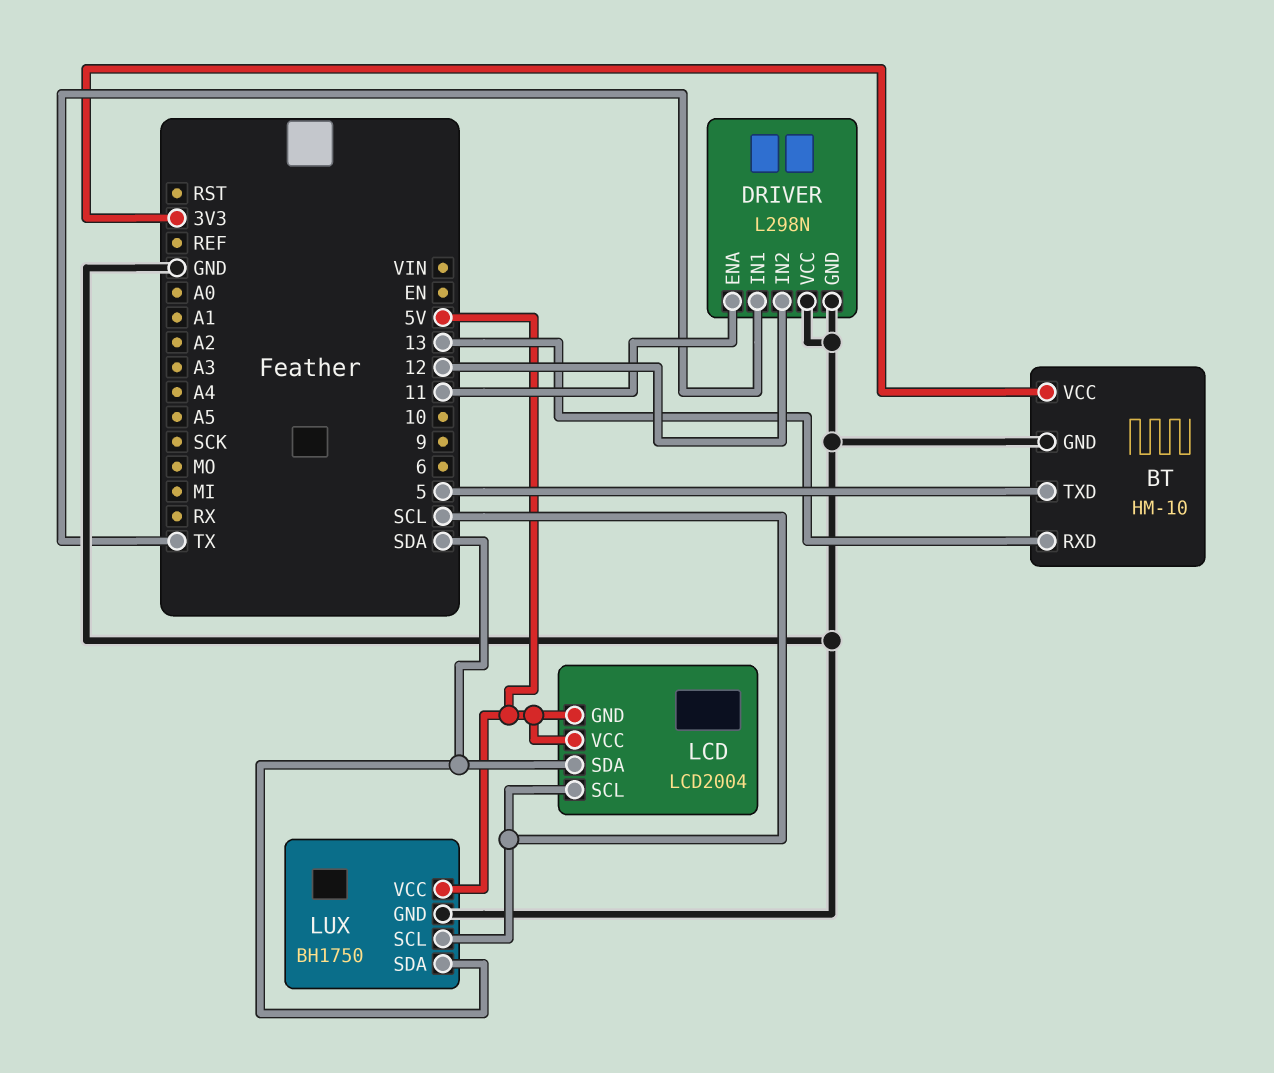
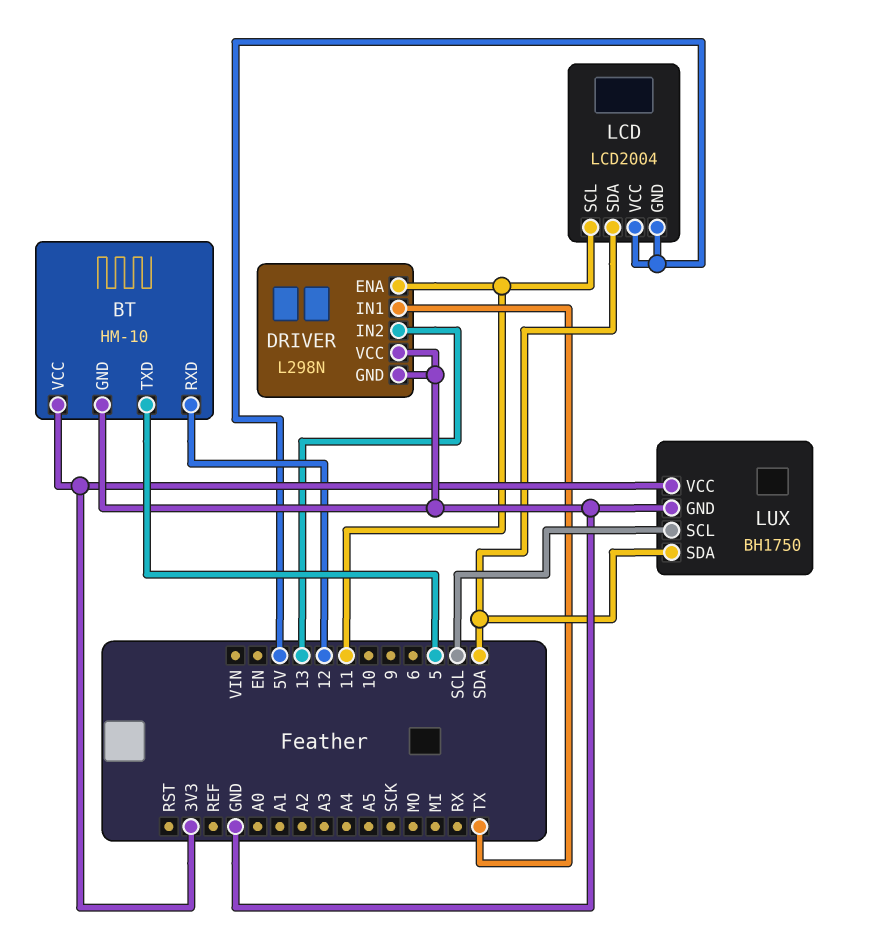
BT pin RXD: 13 -> 12
DRIVER pin IN2: 12 -> 13
LCD pin SCL: SCL -> 11
LUX pin VCC: 5V -> 3V3

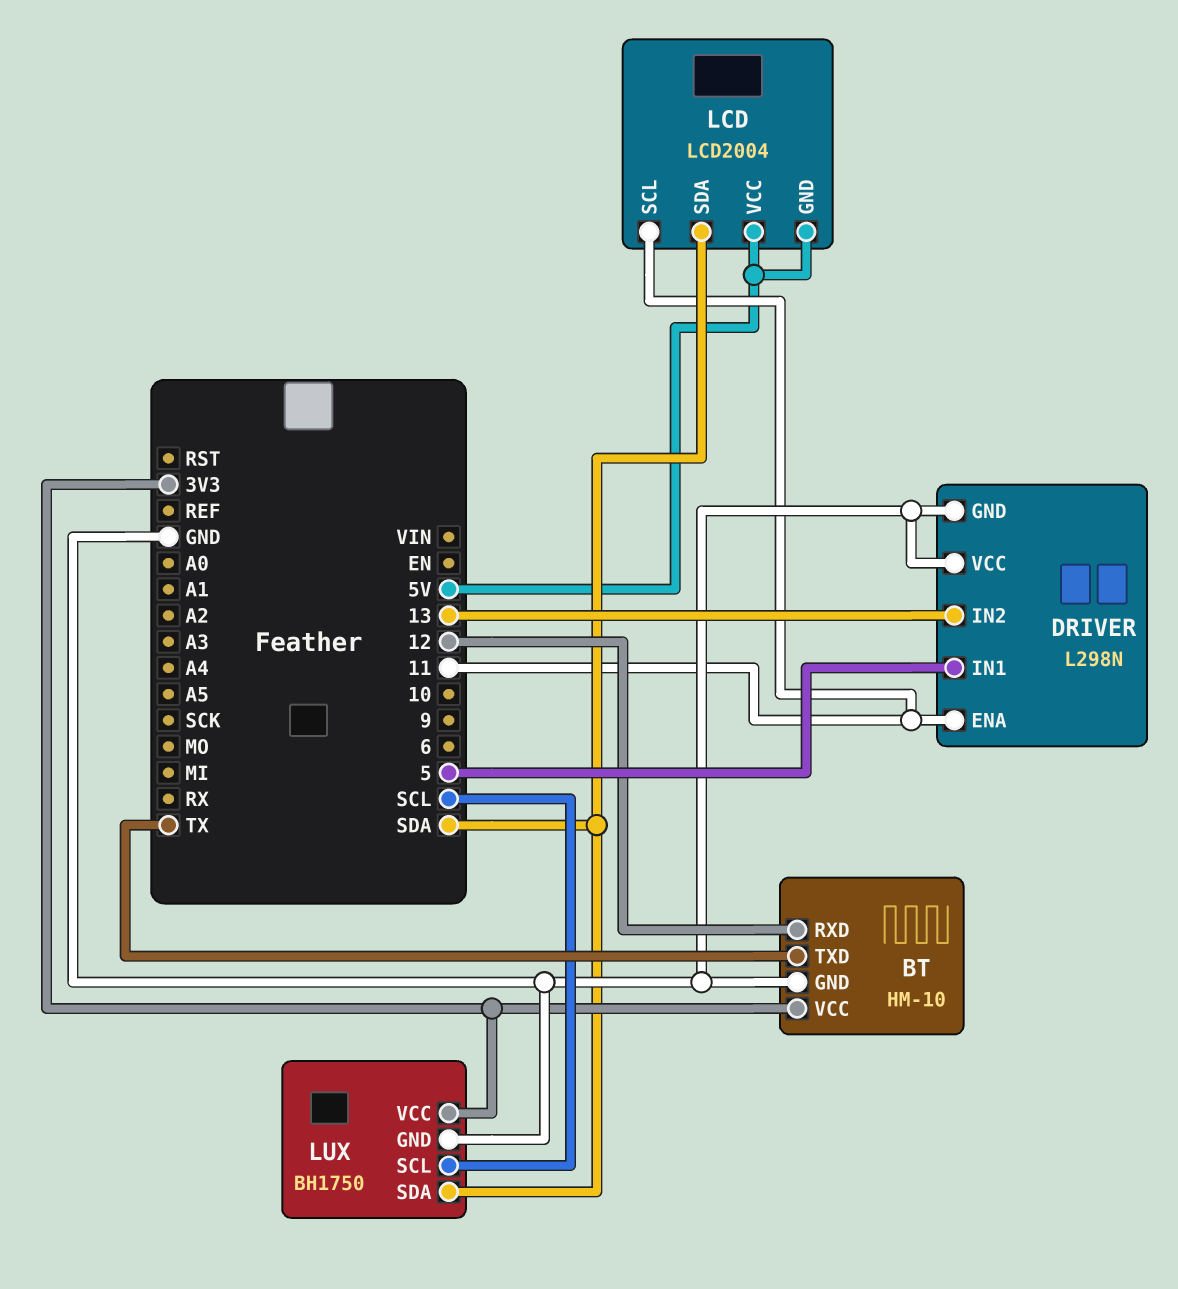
BT pin TXD: 5 -> TX
DRIVER pin IN1: TX -> 5

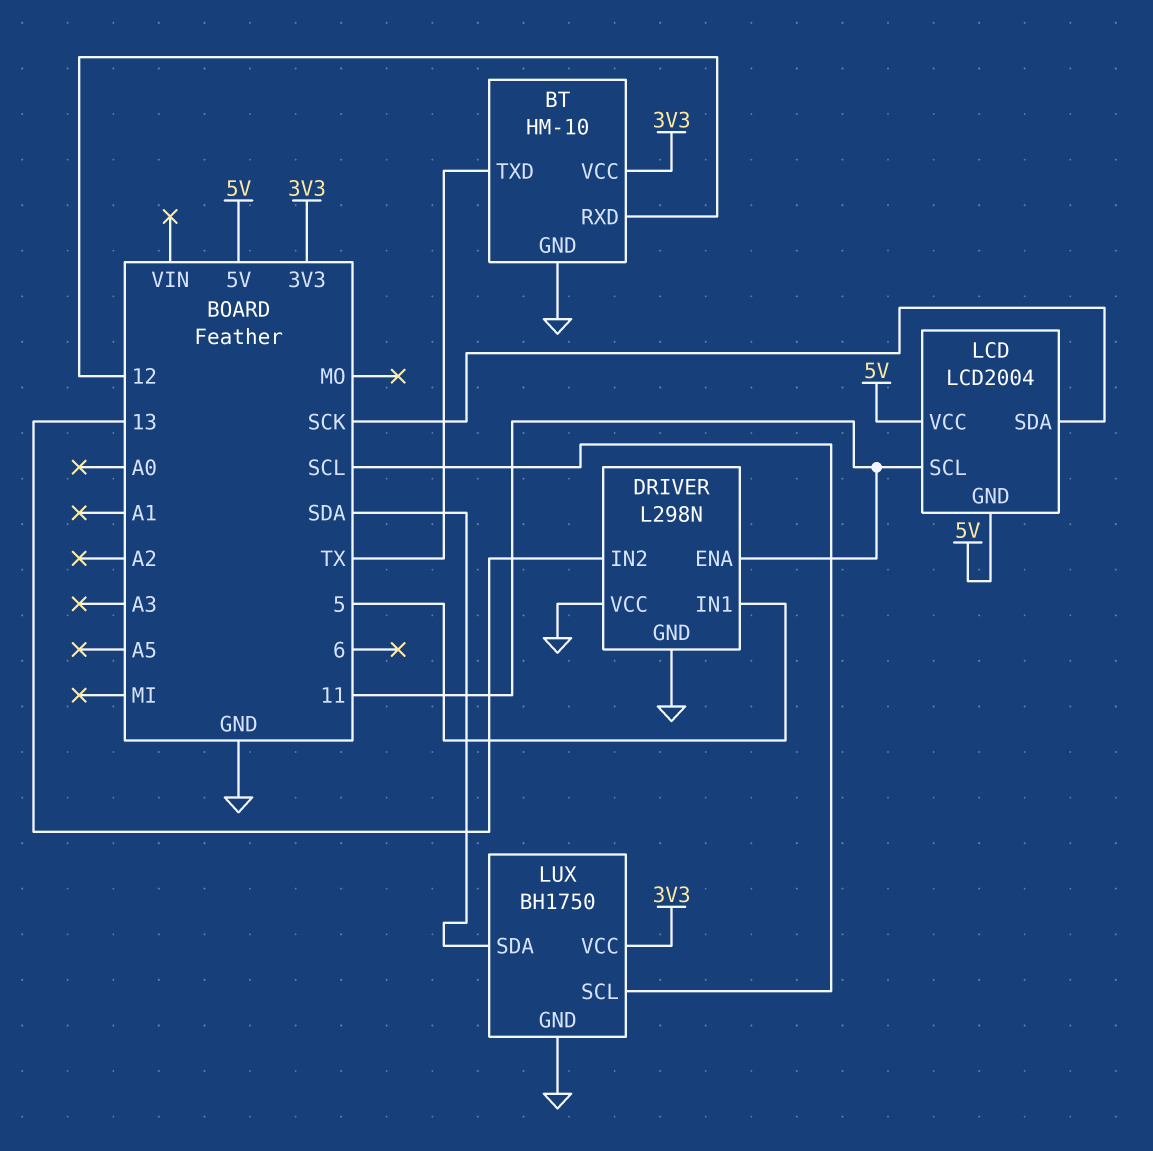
LCD pin SDA: SDA -> SCK

